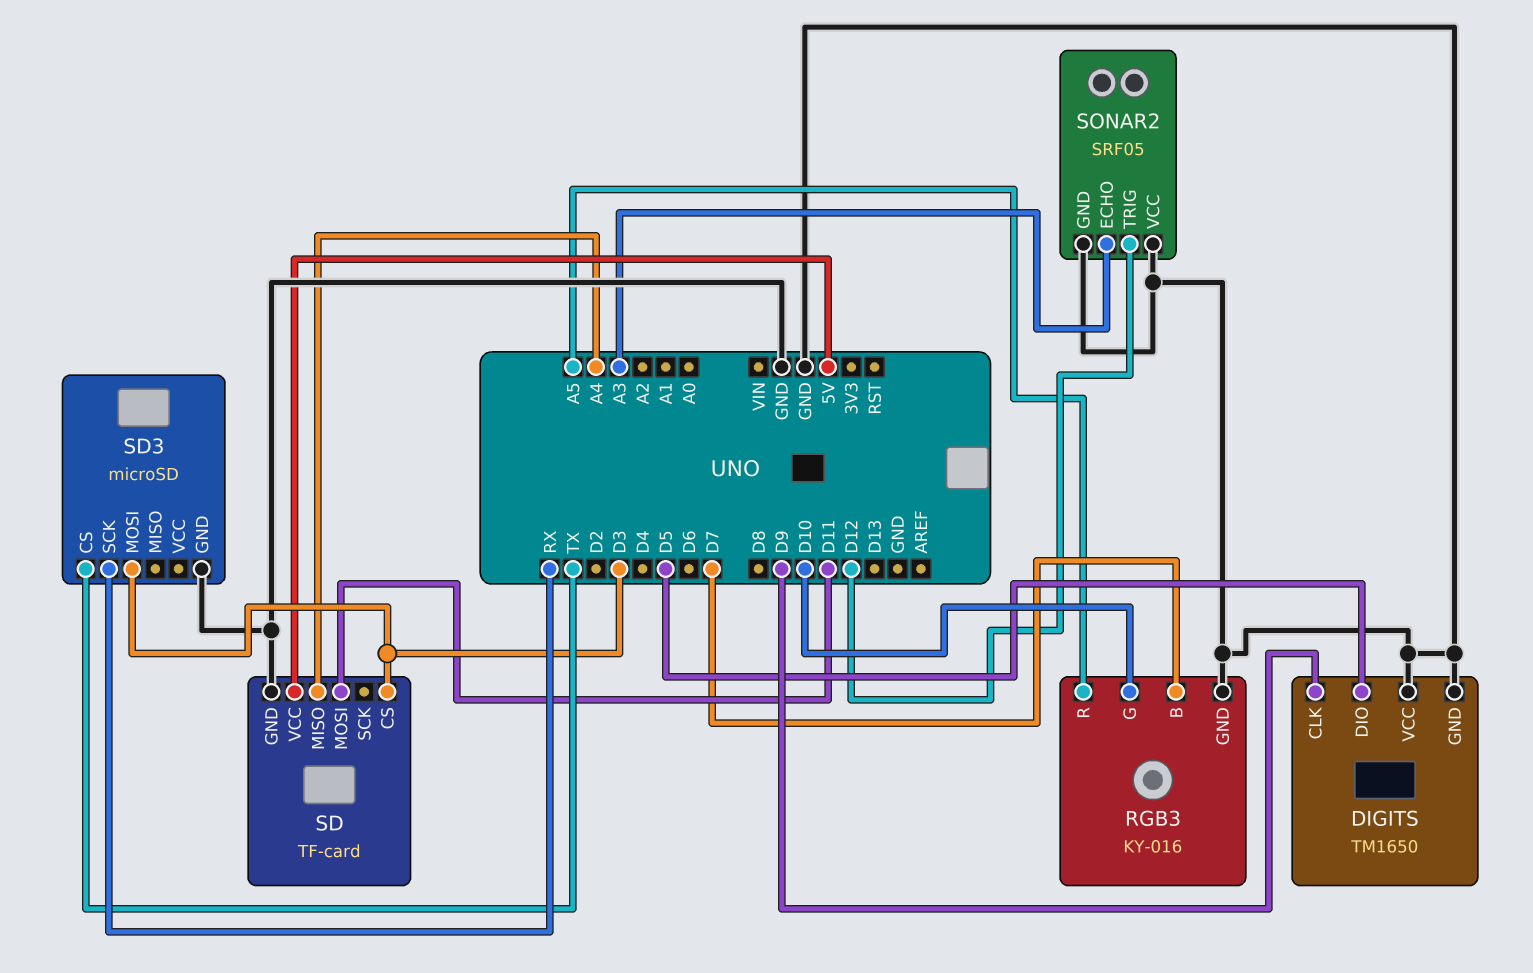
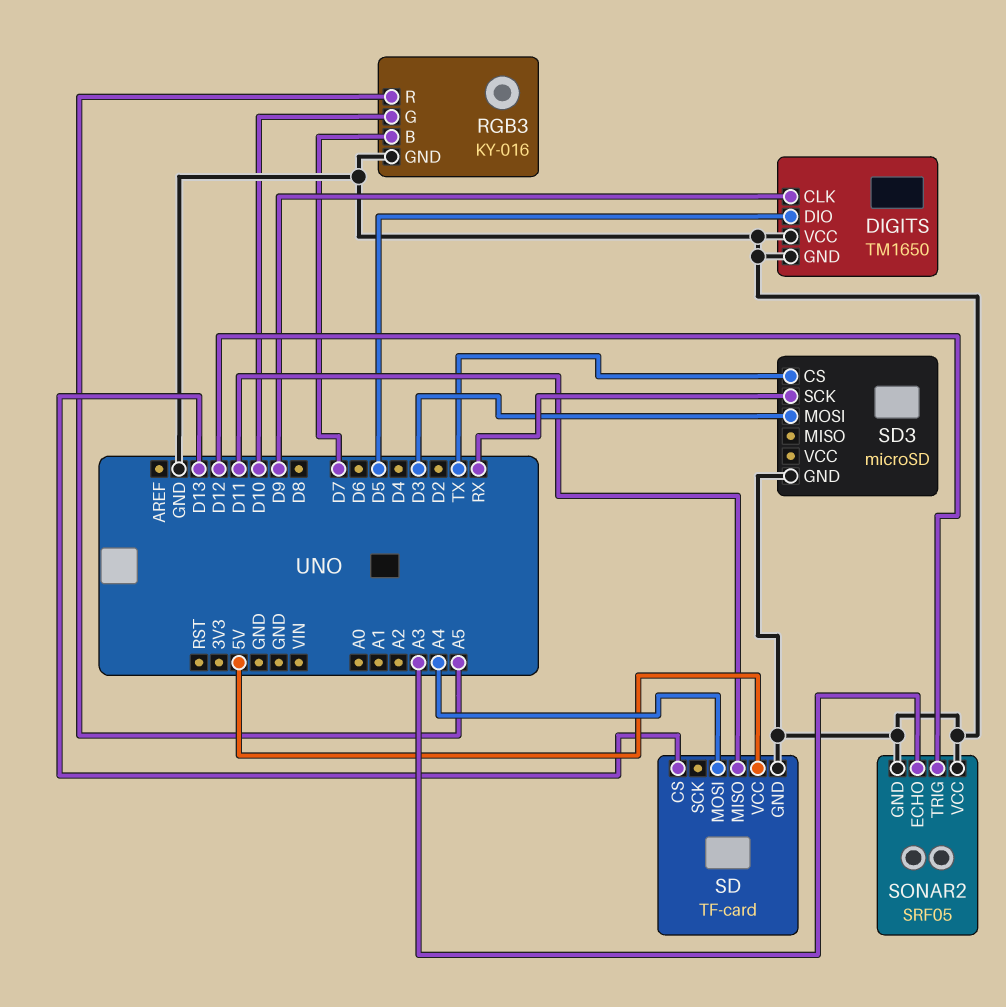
SD pin CS: D3 -> D13
SD pin MISO: A4 -> D11
SD pin MOSI: D11 -> A4

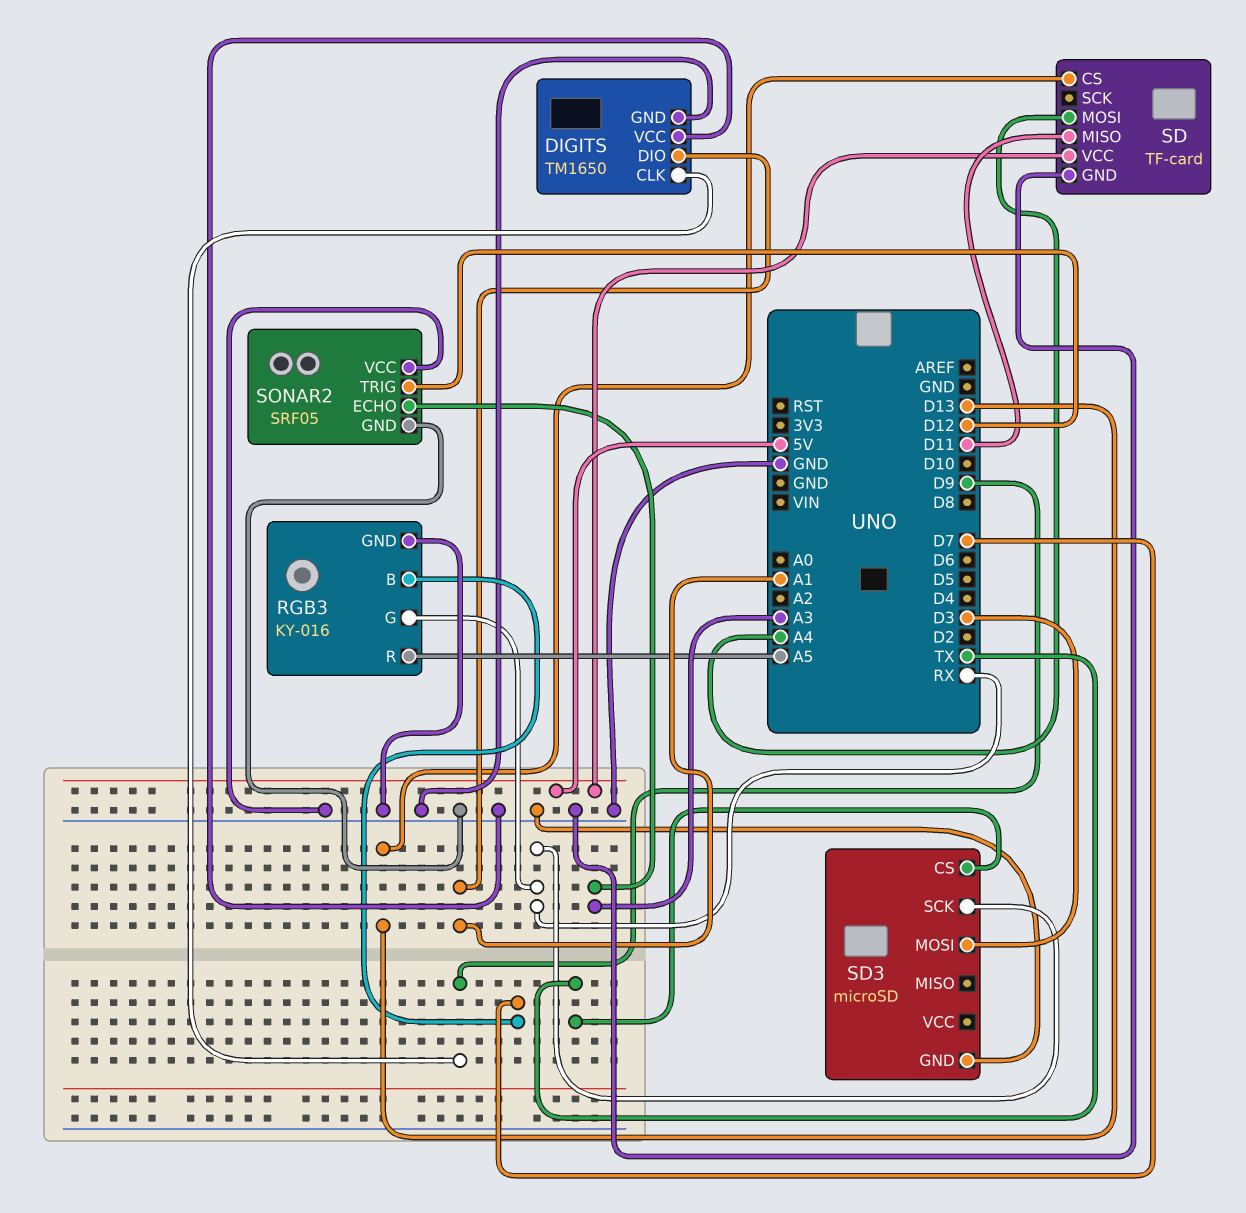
DIGITS pin DIO: D5 -> A1
RGB3 pin G: D10 -> RX

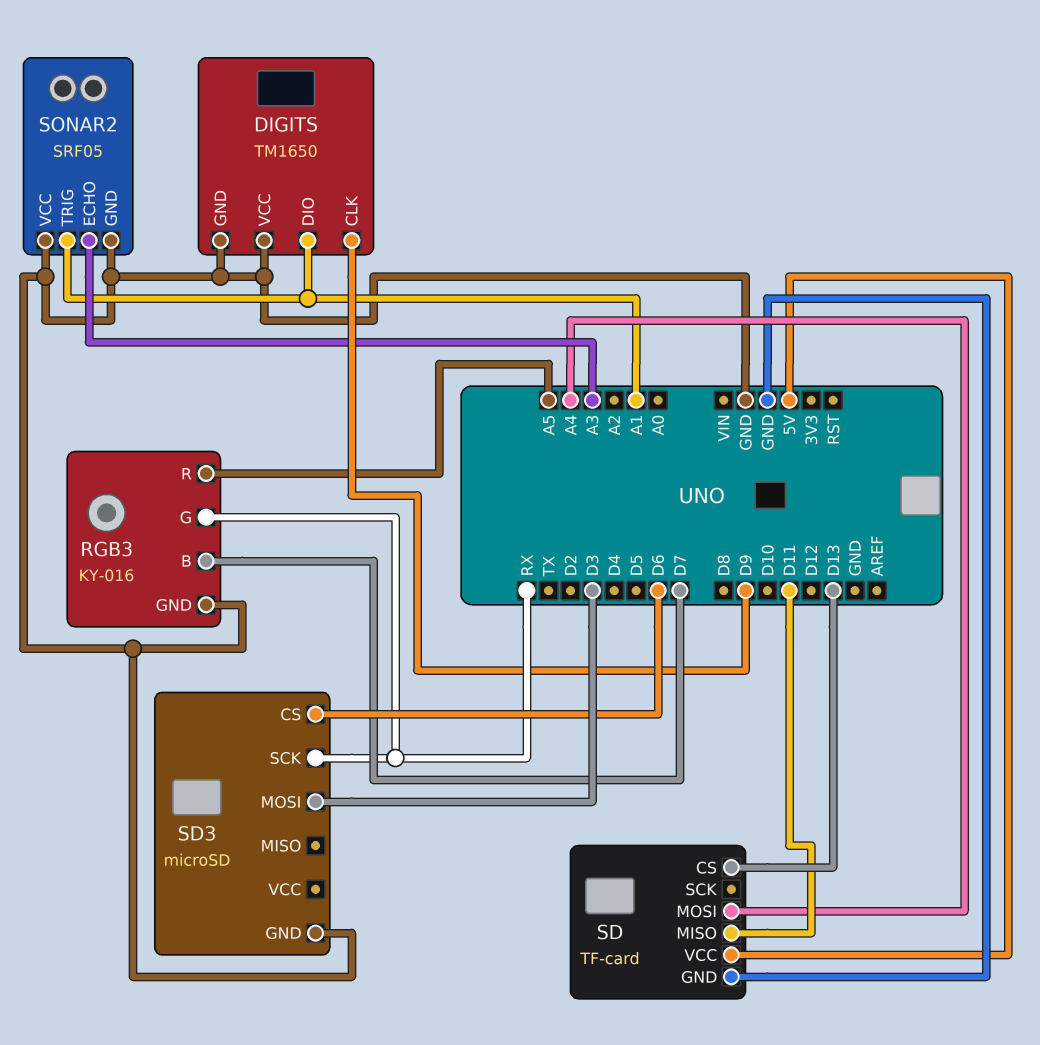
SD3 pin CS: TX -> D6
SONAR2 pin TRIG: D12 -> A1

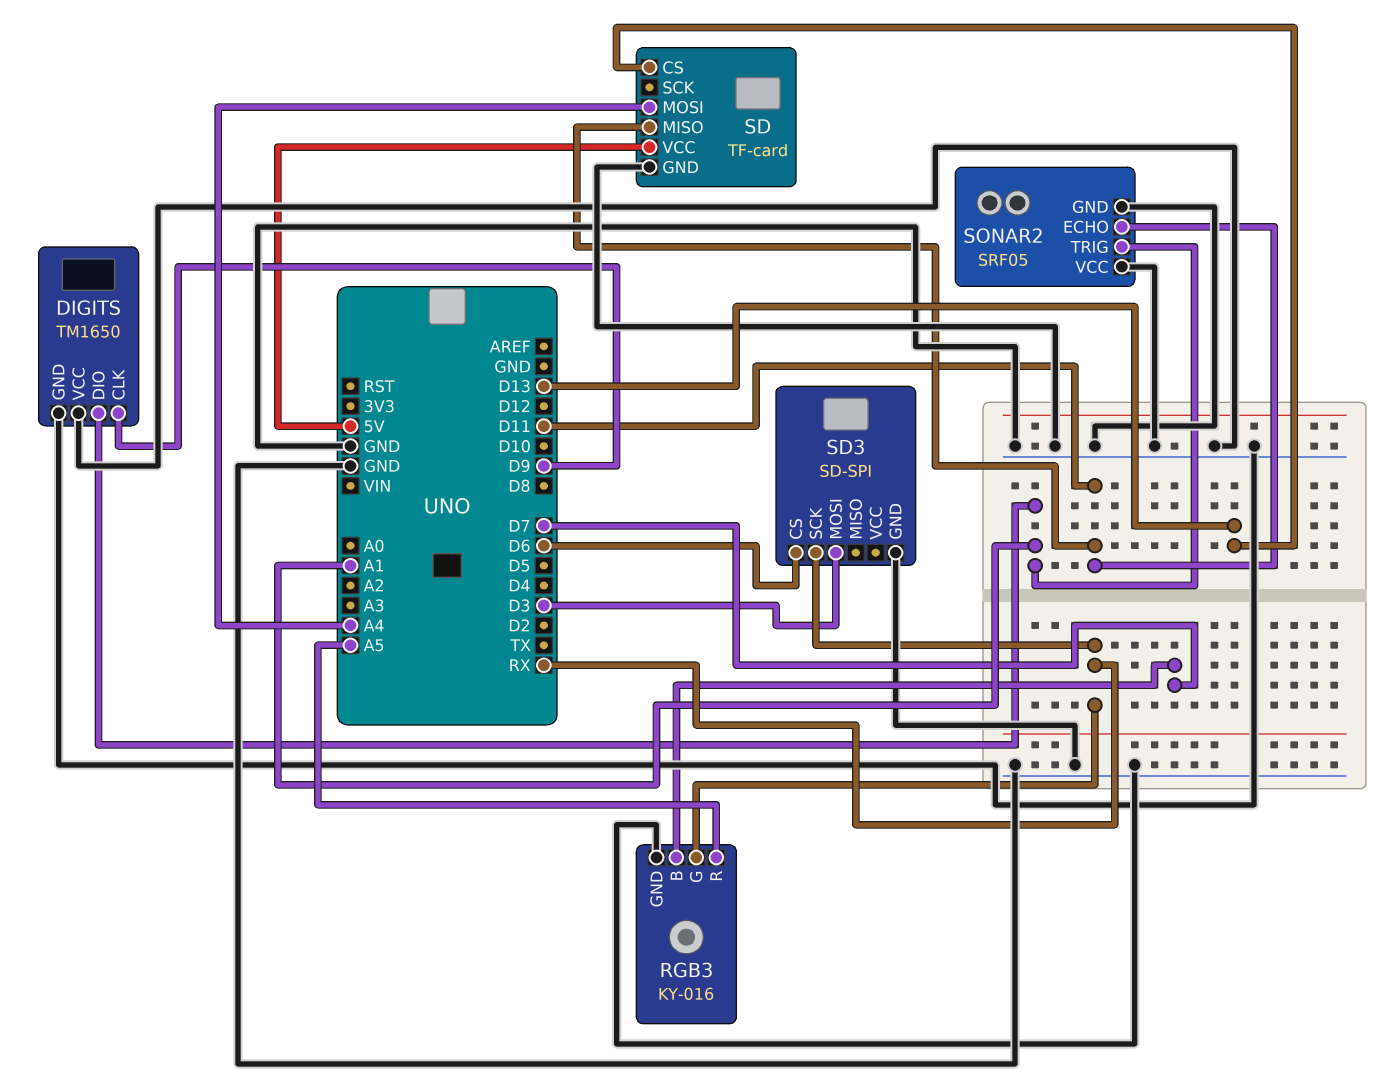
SD3: microSD -> SD-SPI
SONAR2 pin ECHO: A3 -> D11

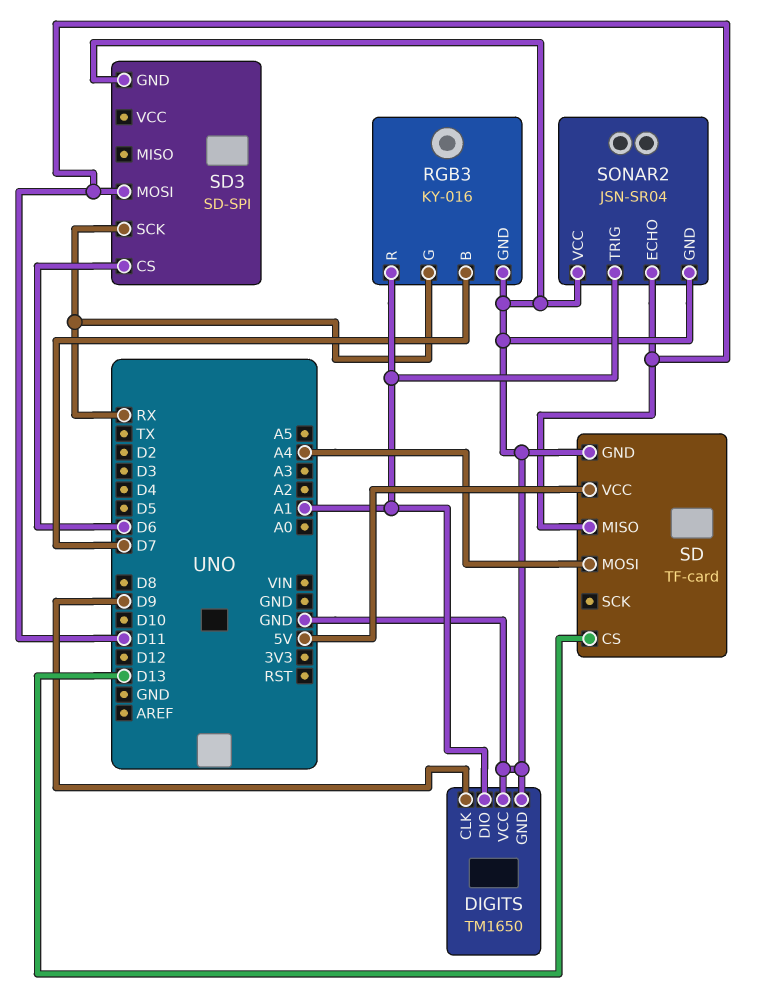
RGB3 pin R: A5 -> A1
SD3 pin MOSI: D3 -> D11
SONAR2: SRF05 -> JSN-SR04

